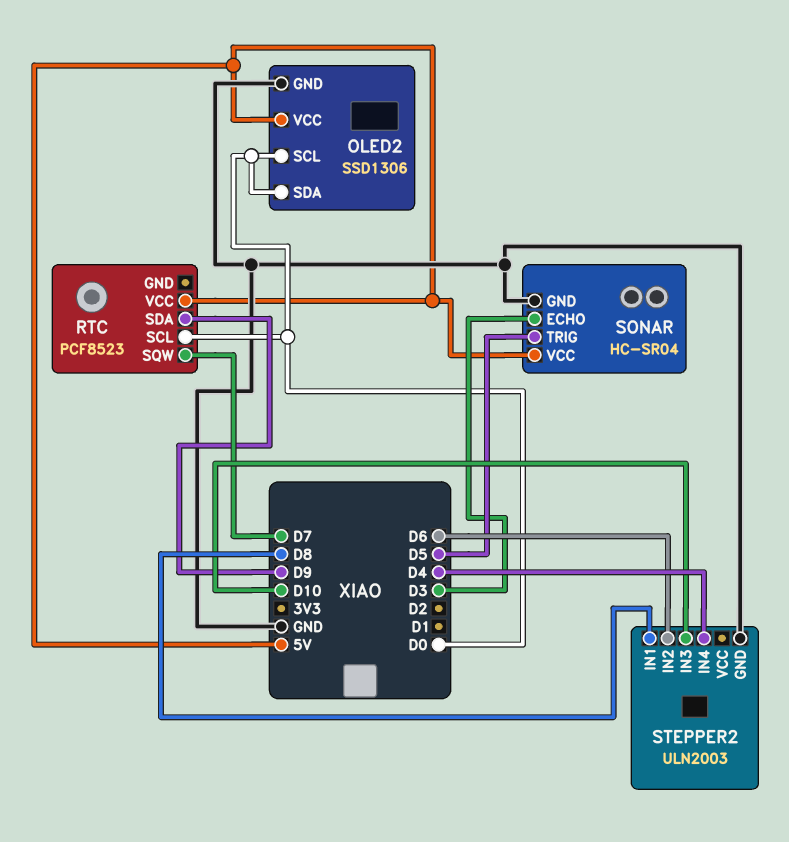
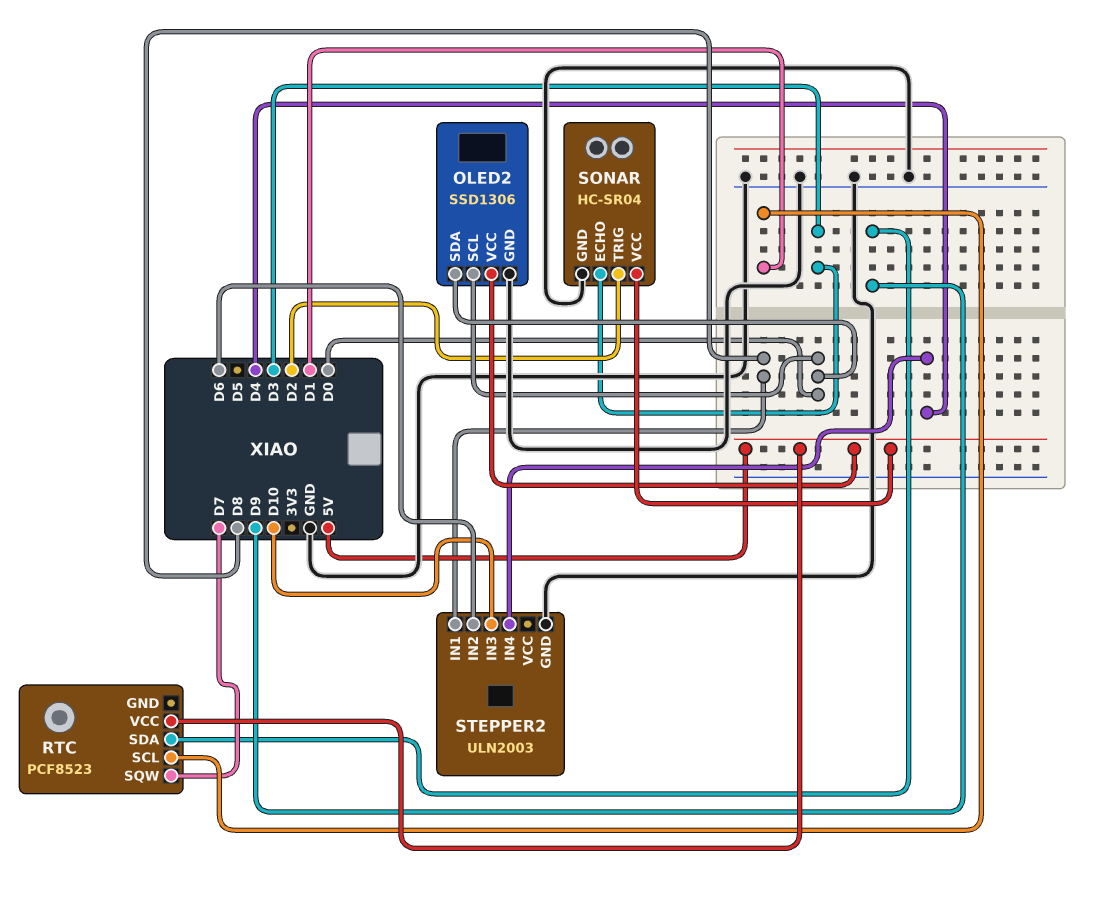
RTC pin SCL: D0 -> D1
SONAR pin TRIG: D5 -> D2

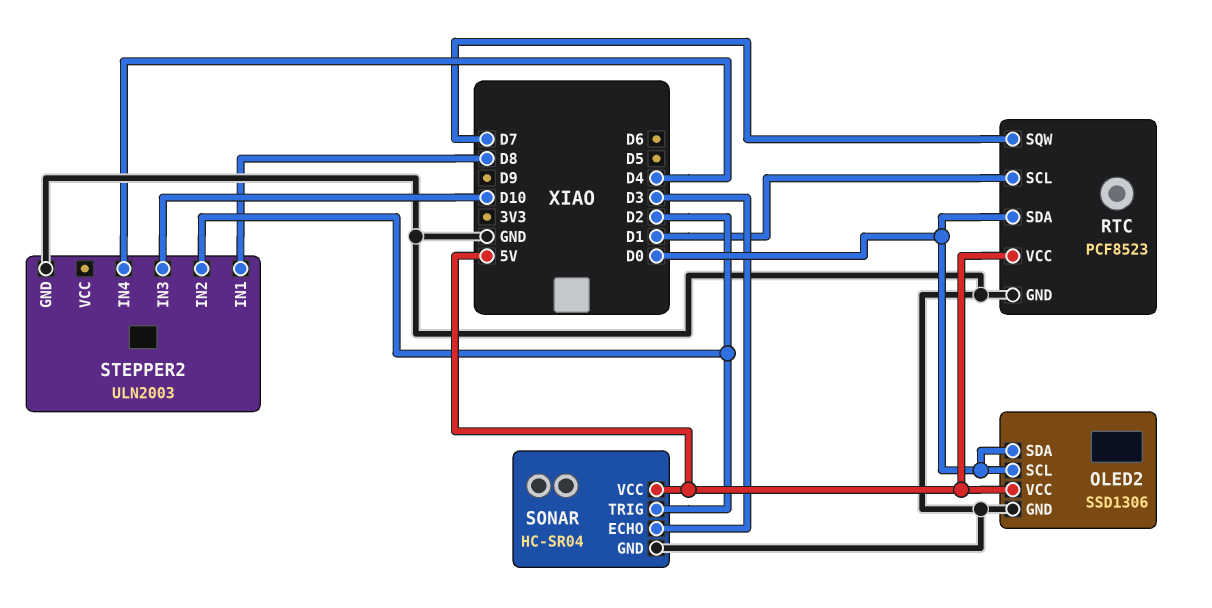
RTC pin GND: none -> GND
RTC pin SDA: D9 -> D0
STEPPER2 pin IN2: D6 -> D2

